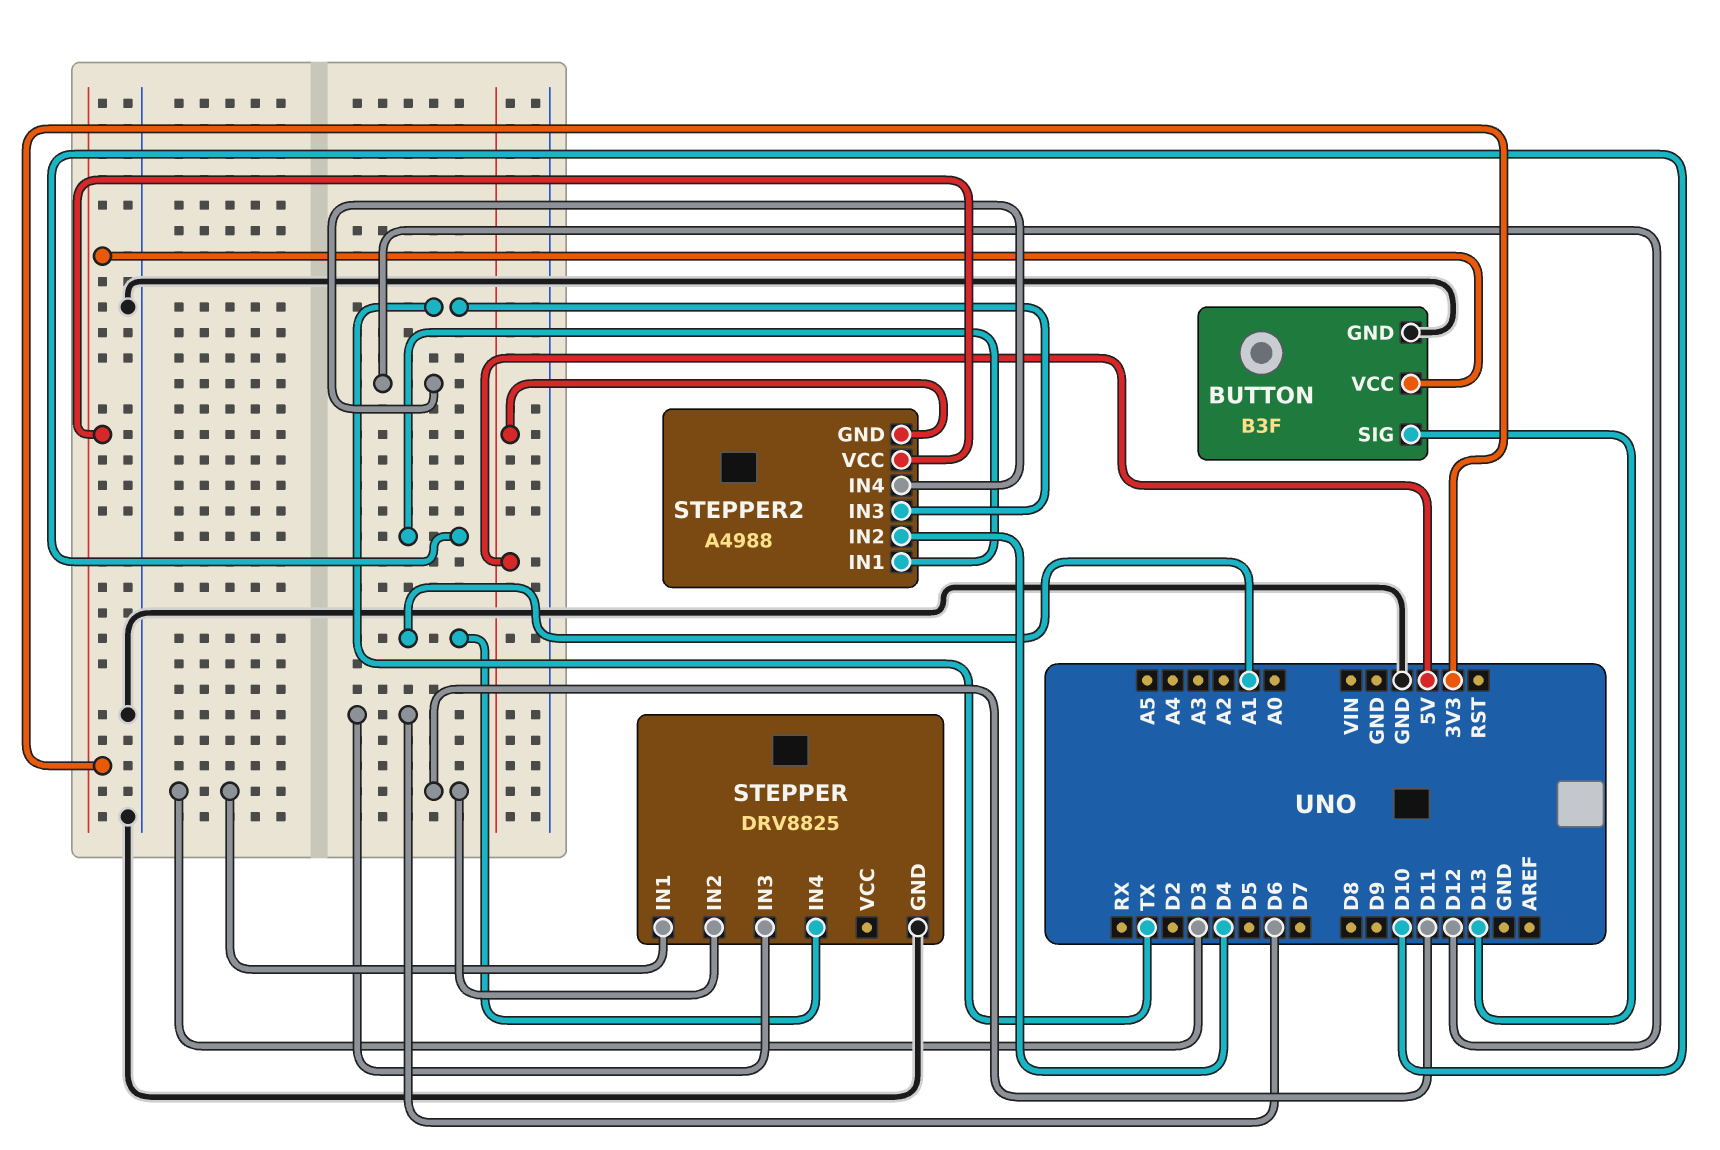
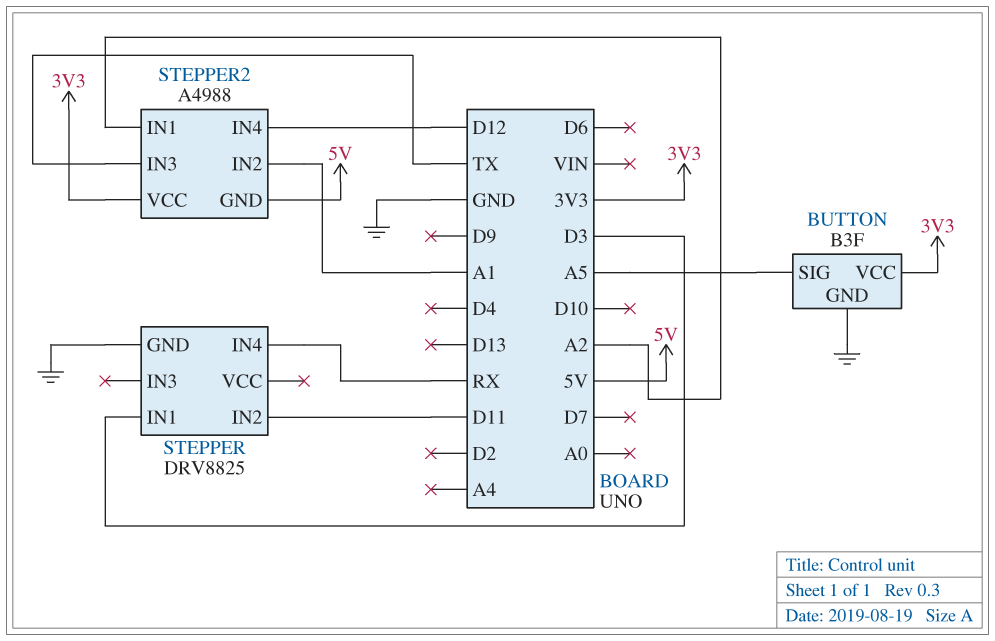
BUTTON pin SIG: D13 -> A5
STEPPER pin IN3: D6 -> none
STEPPER pin IN4: A1 -> RX
STEPPER2 pin IN1: D10 -> A2
STEPPER2 pin IN2: D4 -> A1

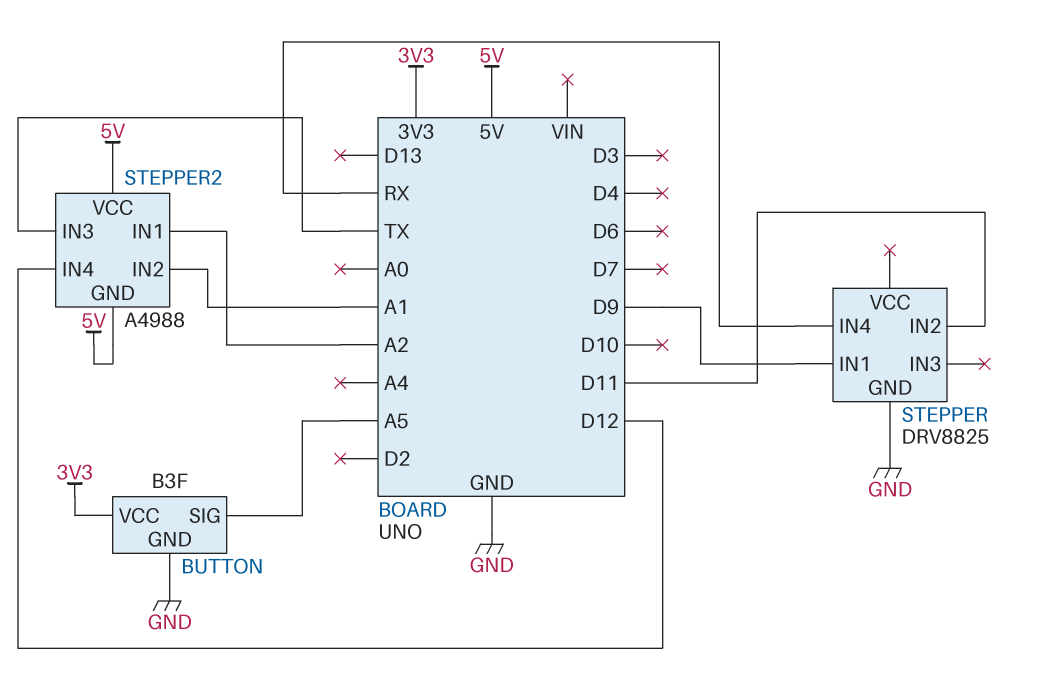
STEPPER pin IN1: D3 -> D9
STEPPER2 pin VCC: 3V3 -> 5V

